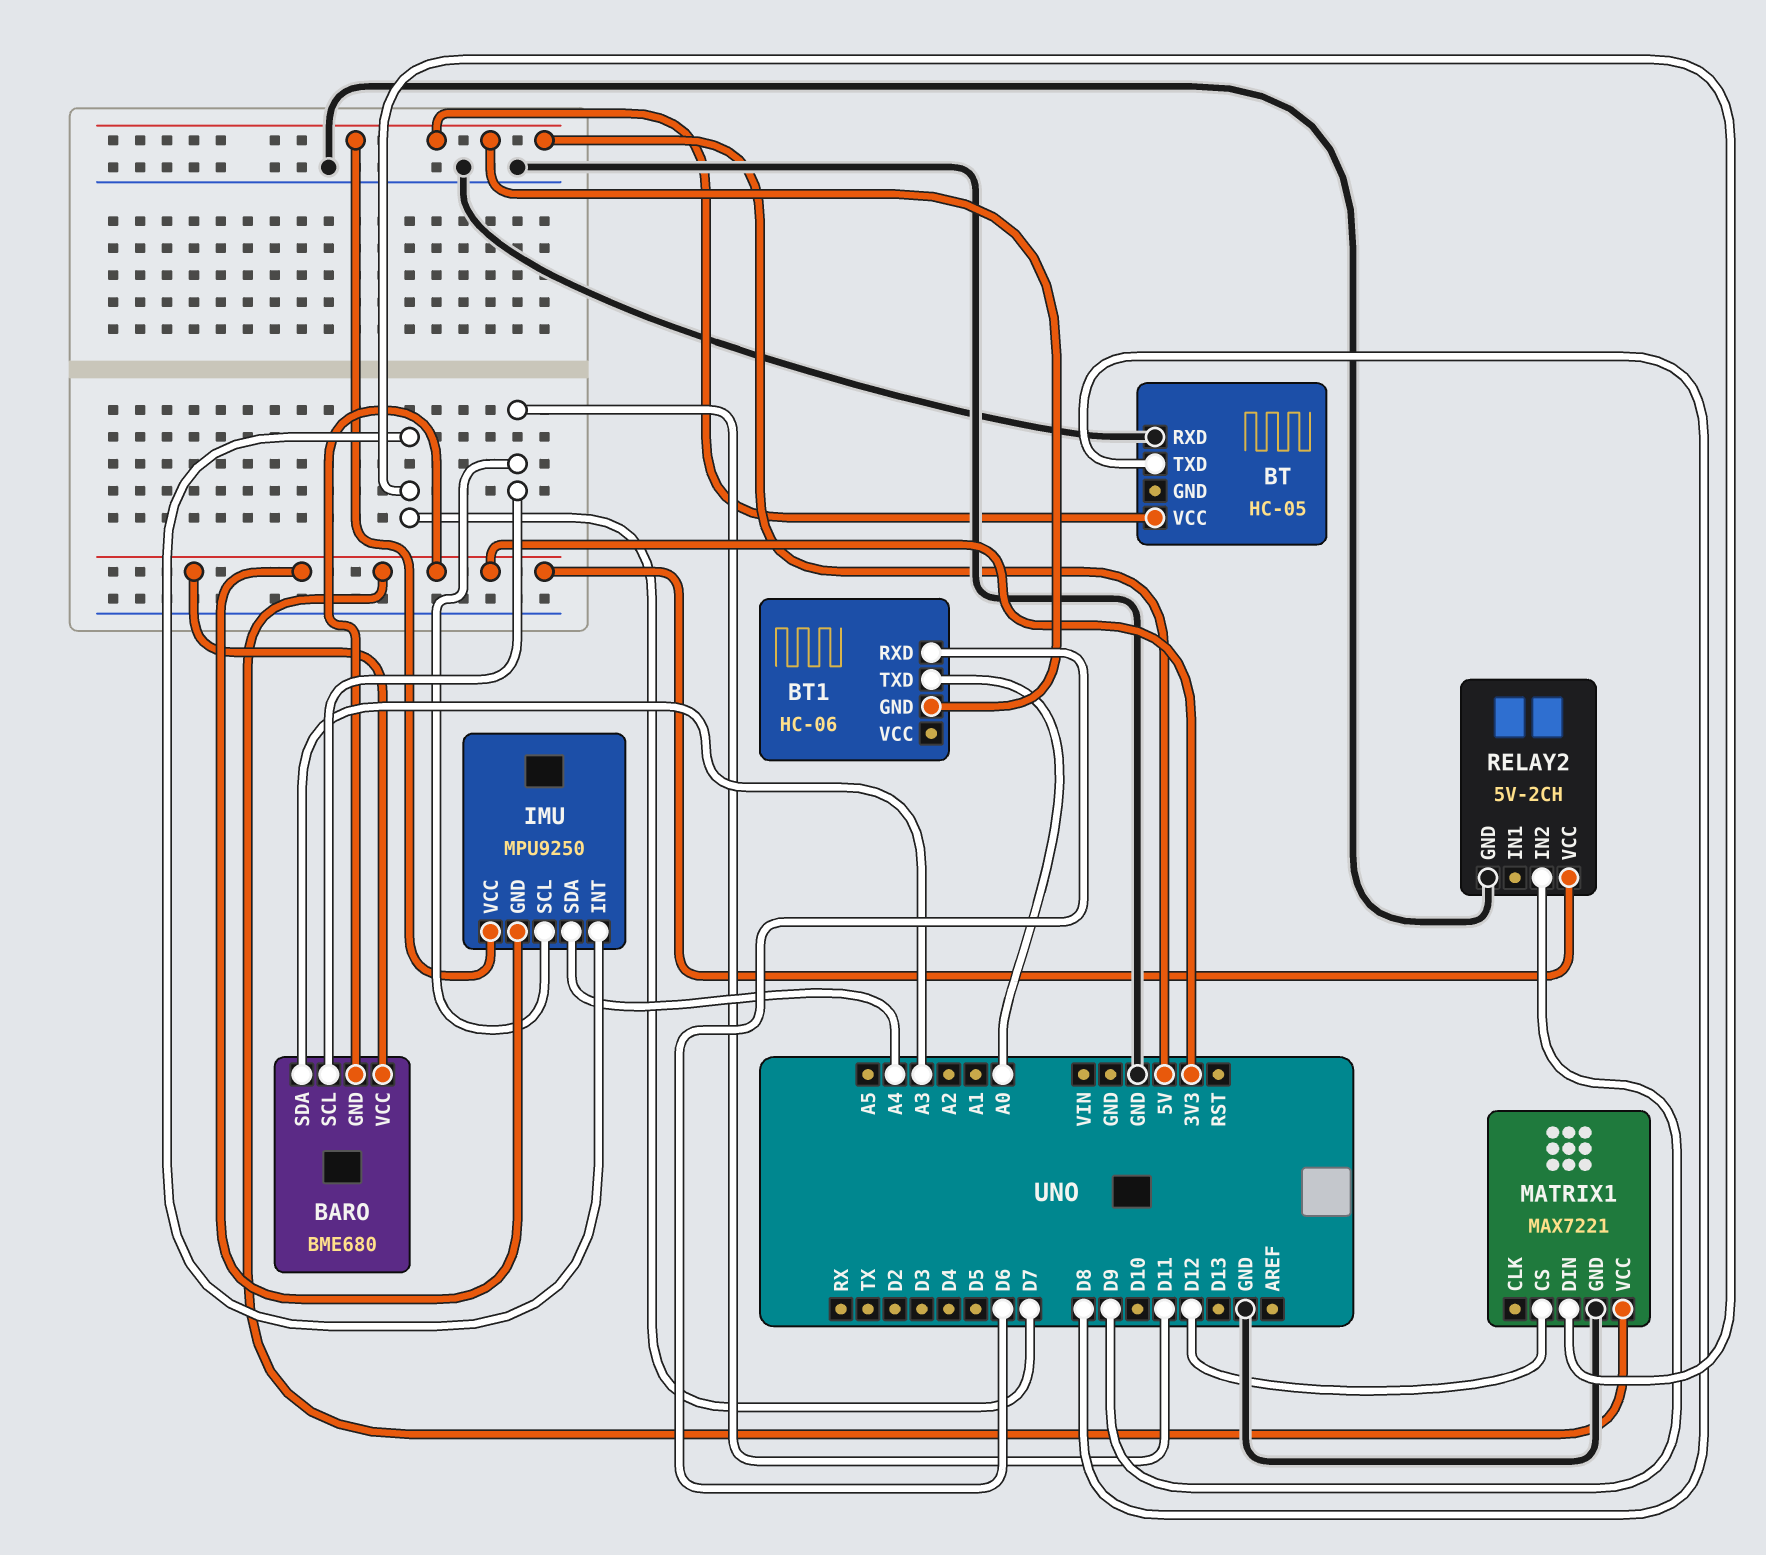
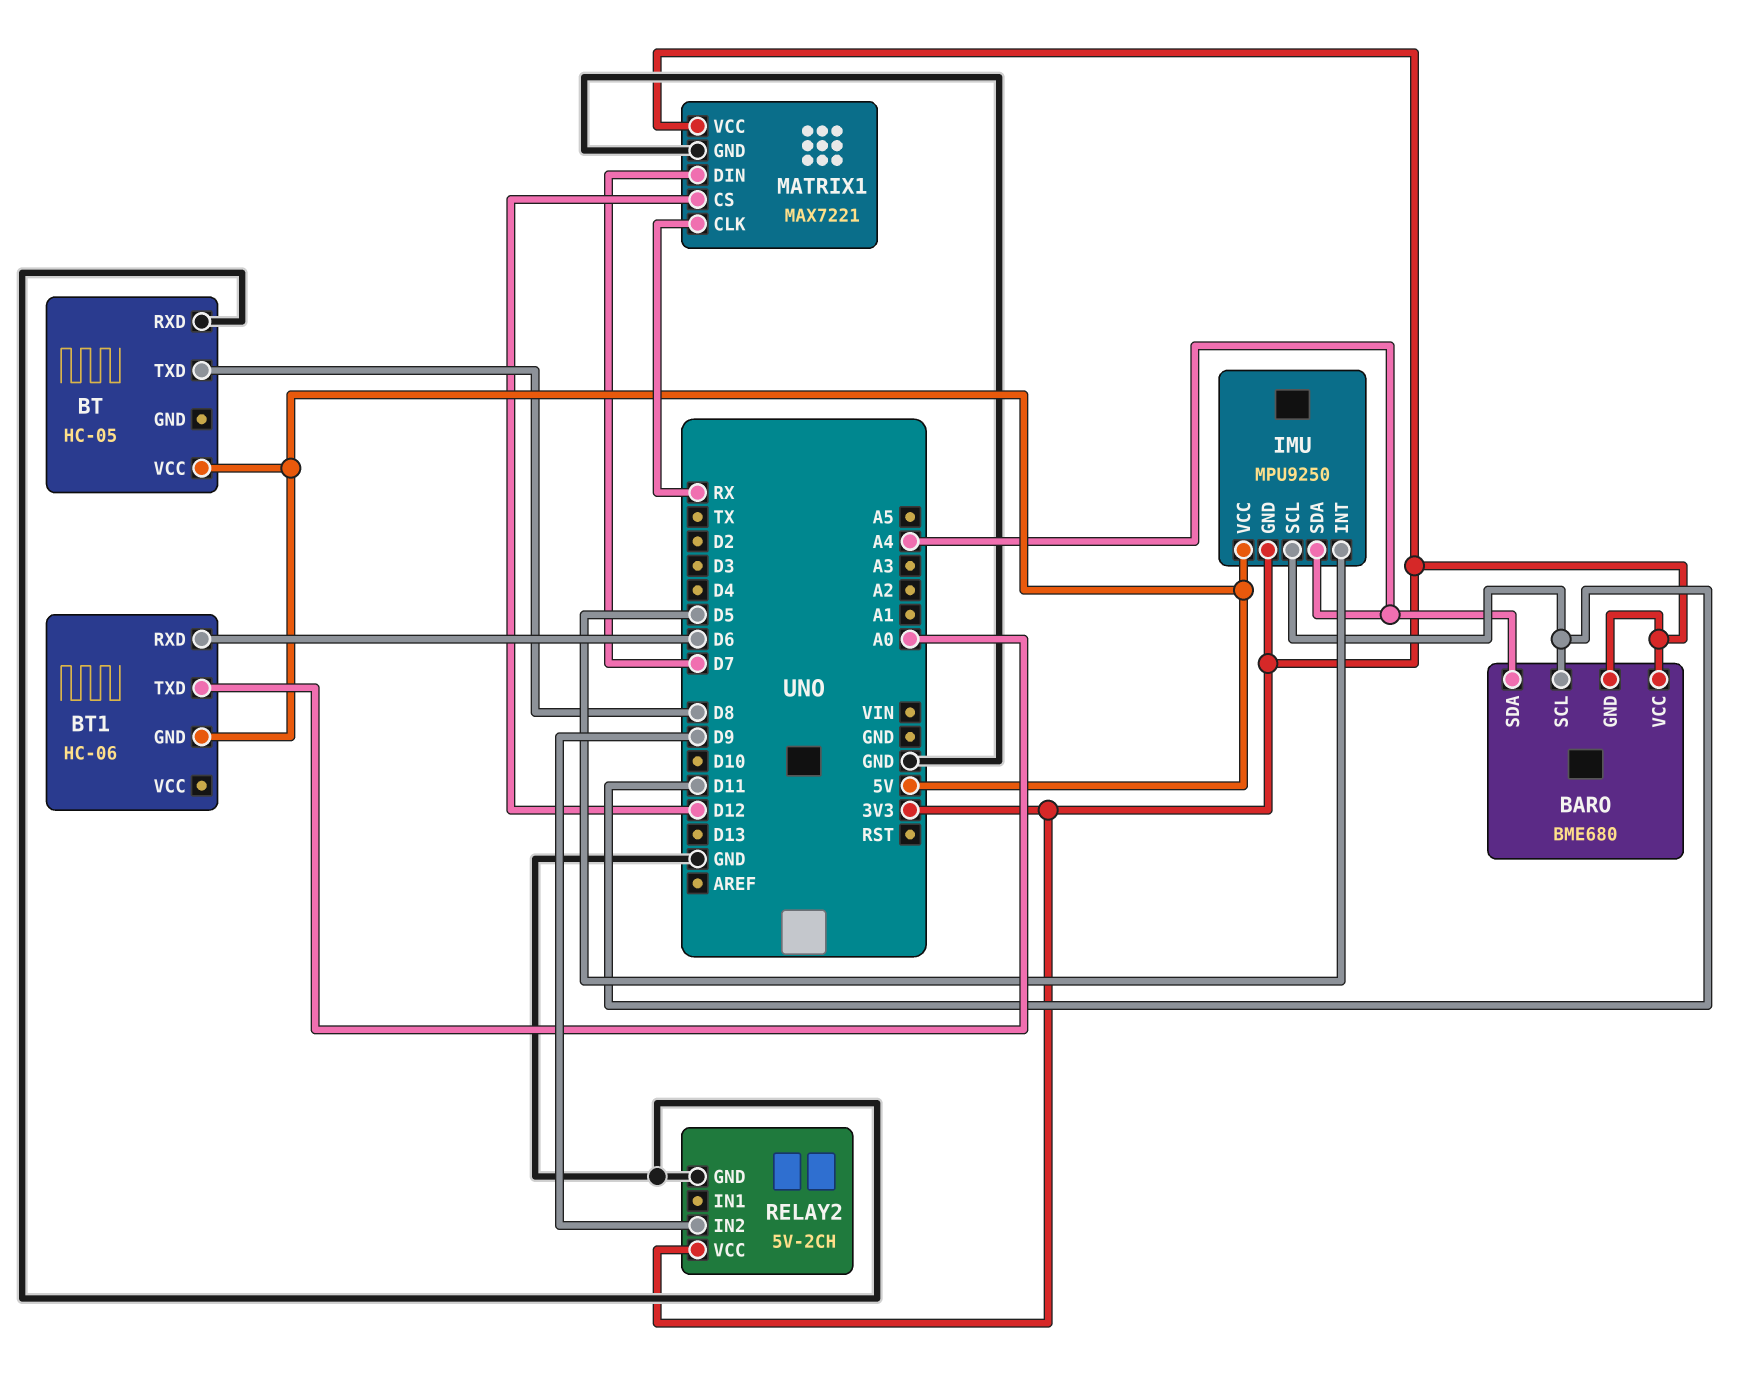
BARO pin SDA: A3 -> A4
IMU pin INT: D7 -> D5
MATRIX1 pin CLK: none -> RX

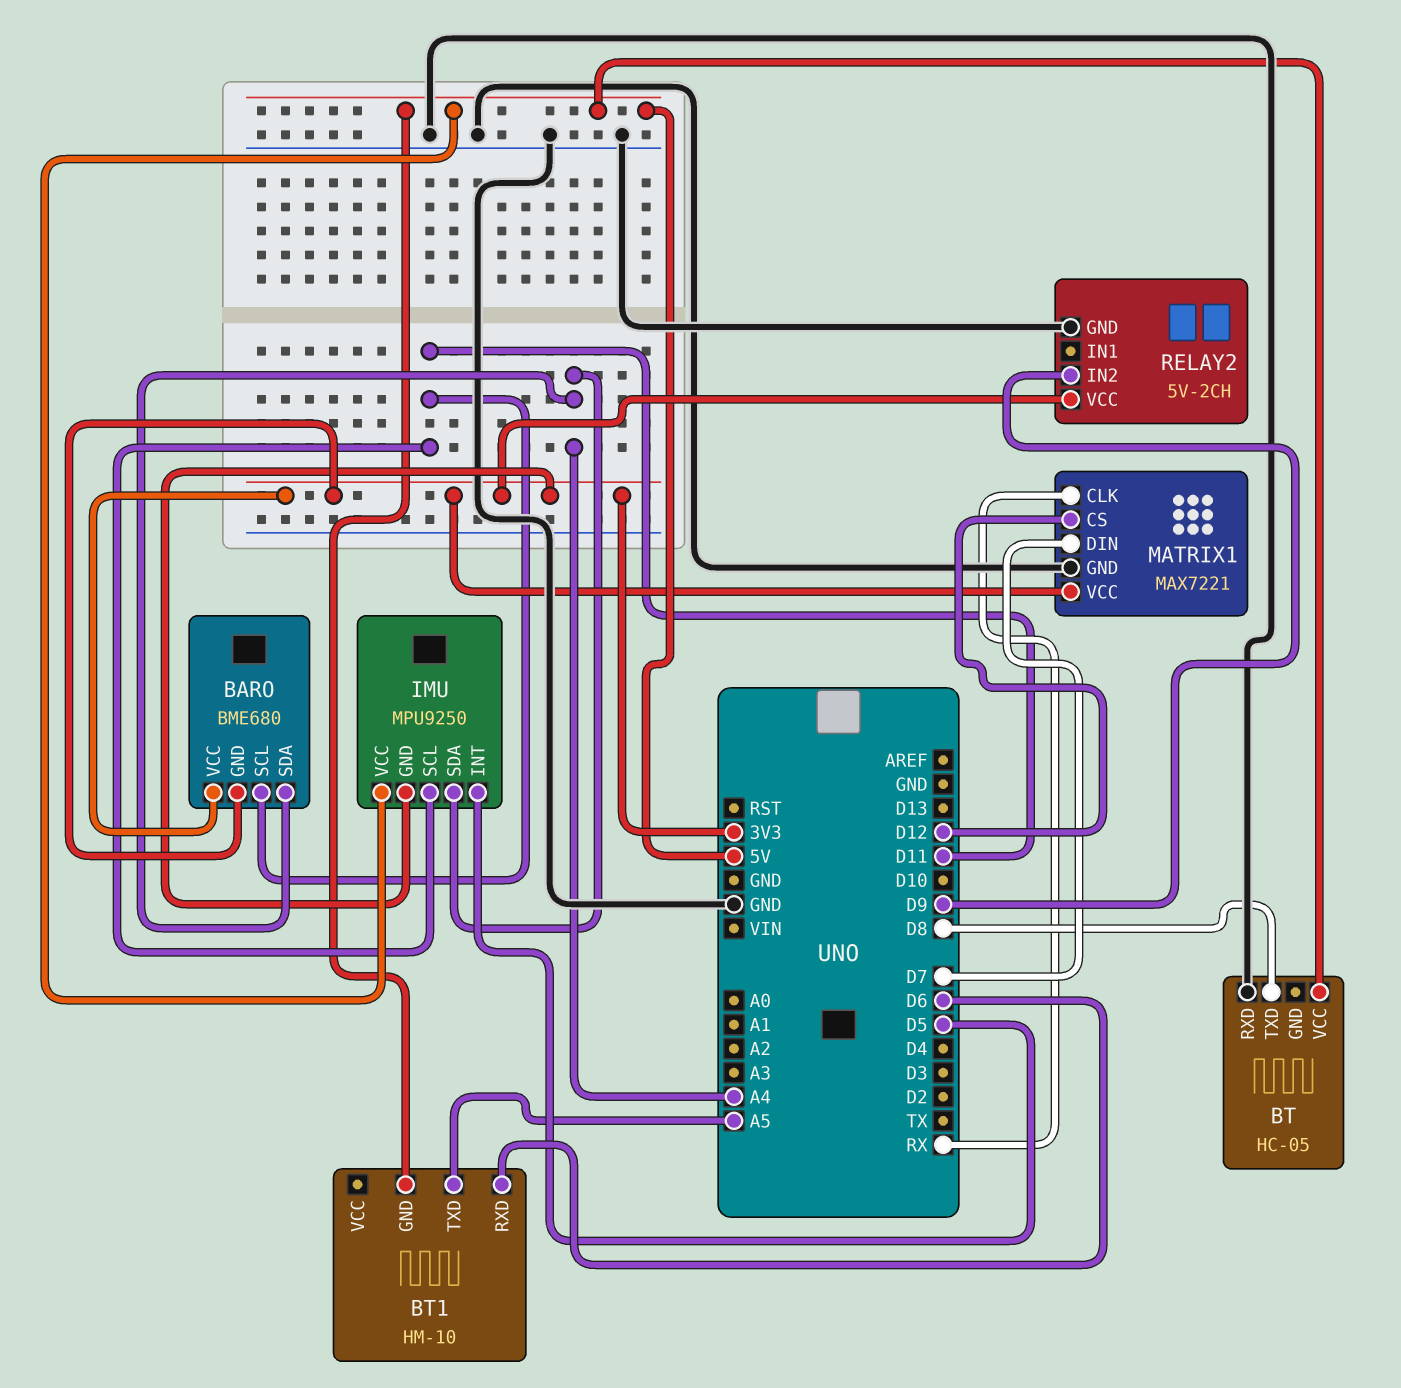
BT1: HC-06 -> HM-10
BT1 pin TXD: A0 -> A5

